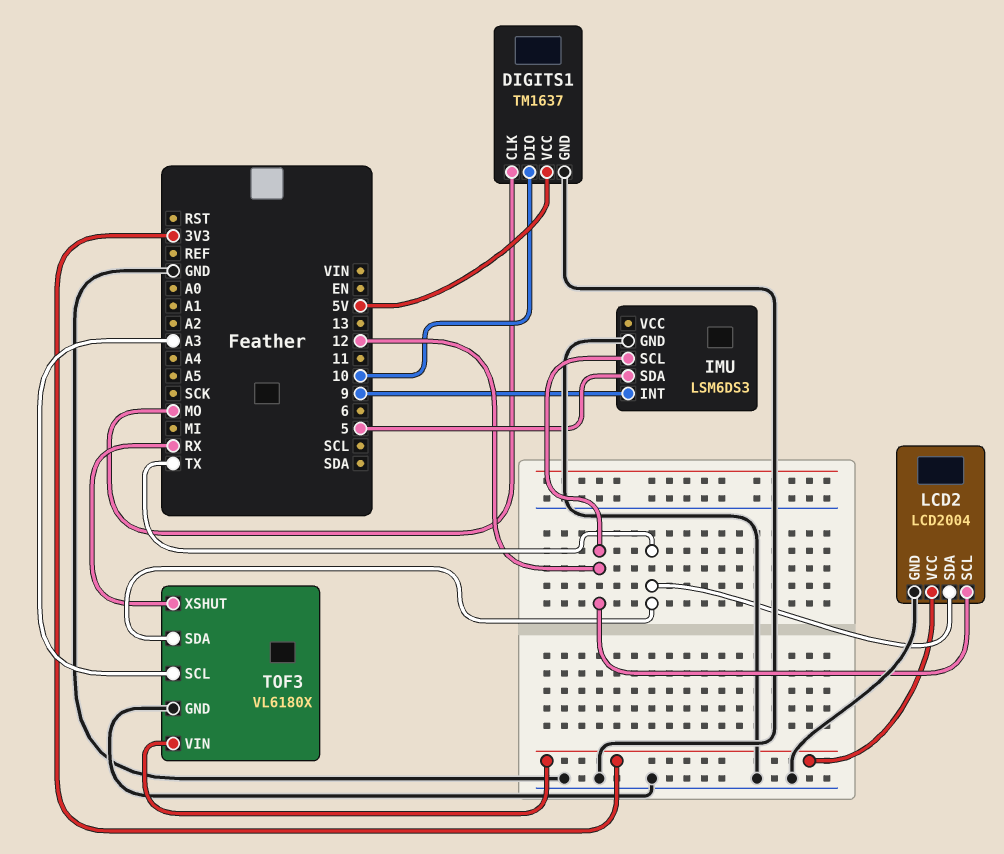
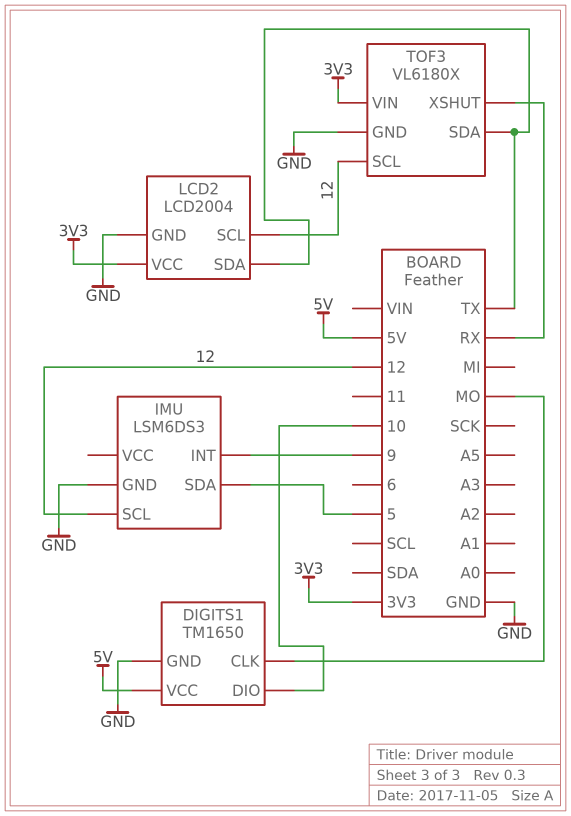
DIGITS1: TM1637 -> TM1650
TOF3 pin SCL: A3 -> 12

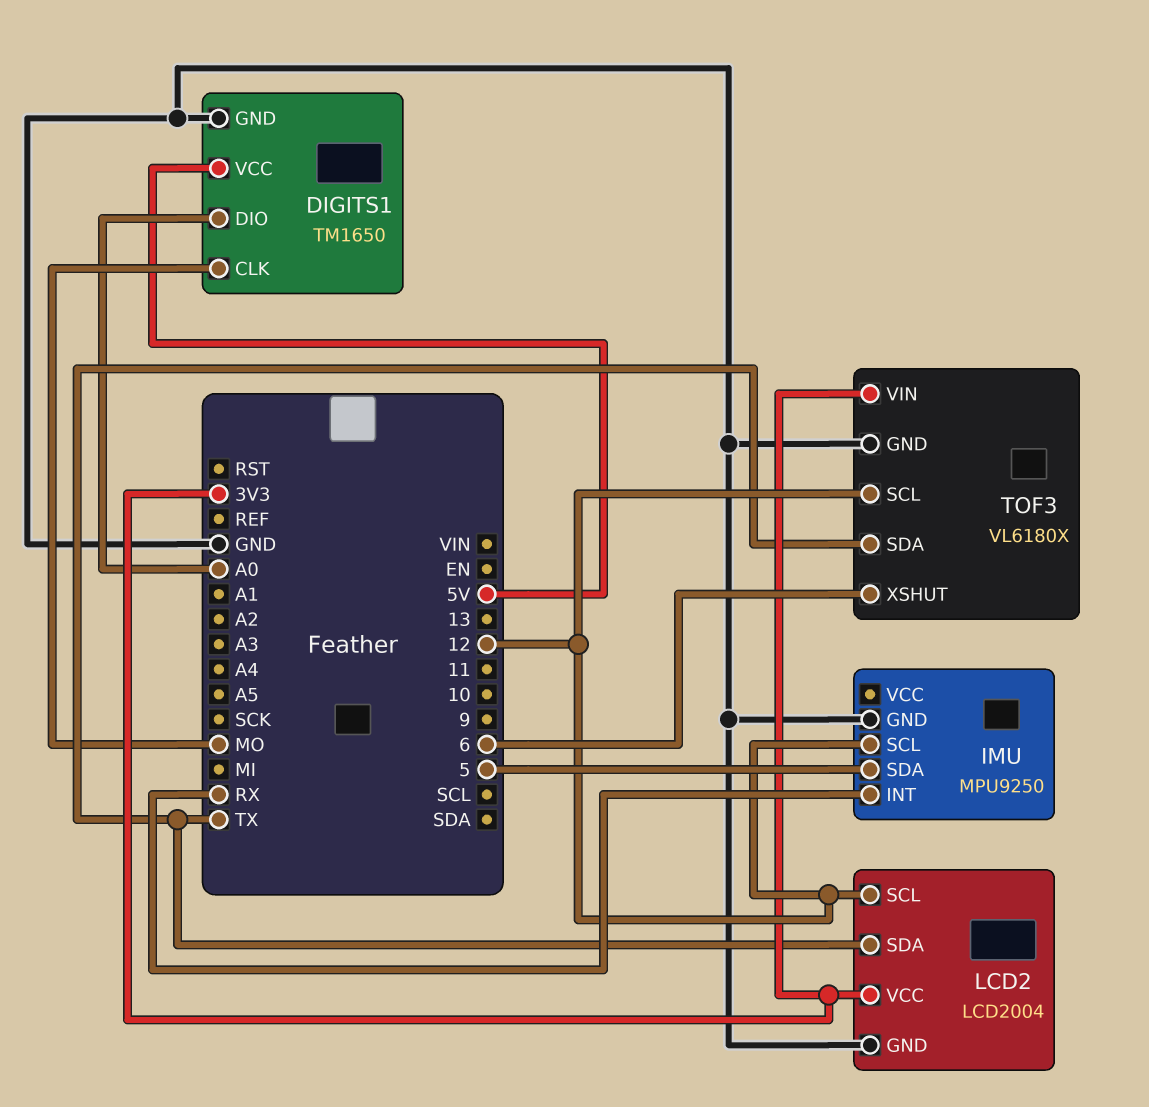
DIGITS1 pin DIO: 10 -> A0
IMU: LSM6DS3 -> MPU9250
IMU pin INT: 9 -> RX
TOF3 pin XSHUT: RX -> 6

